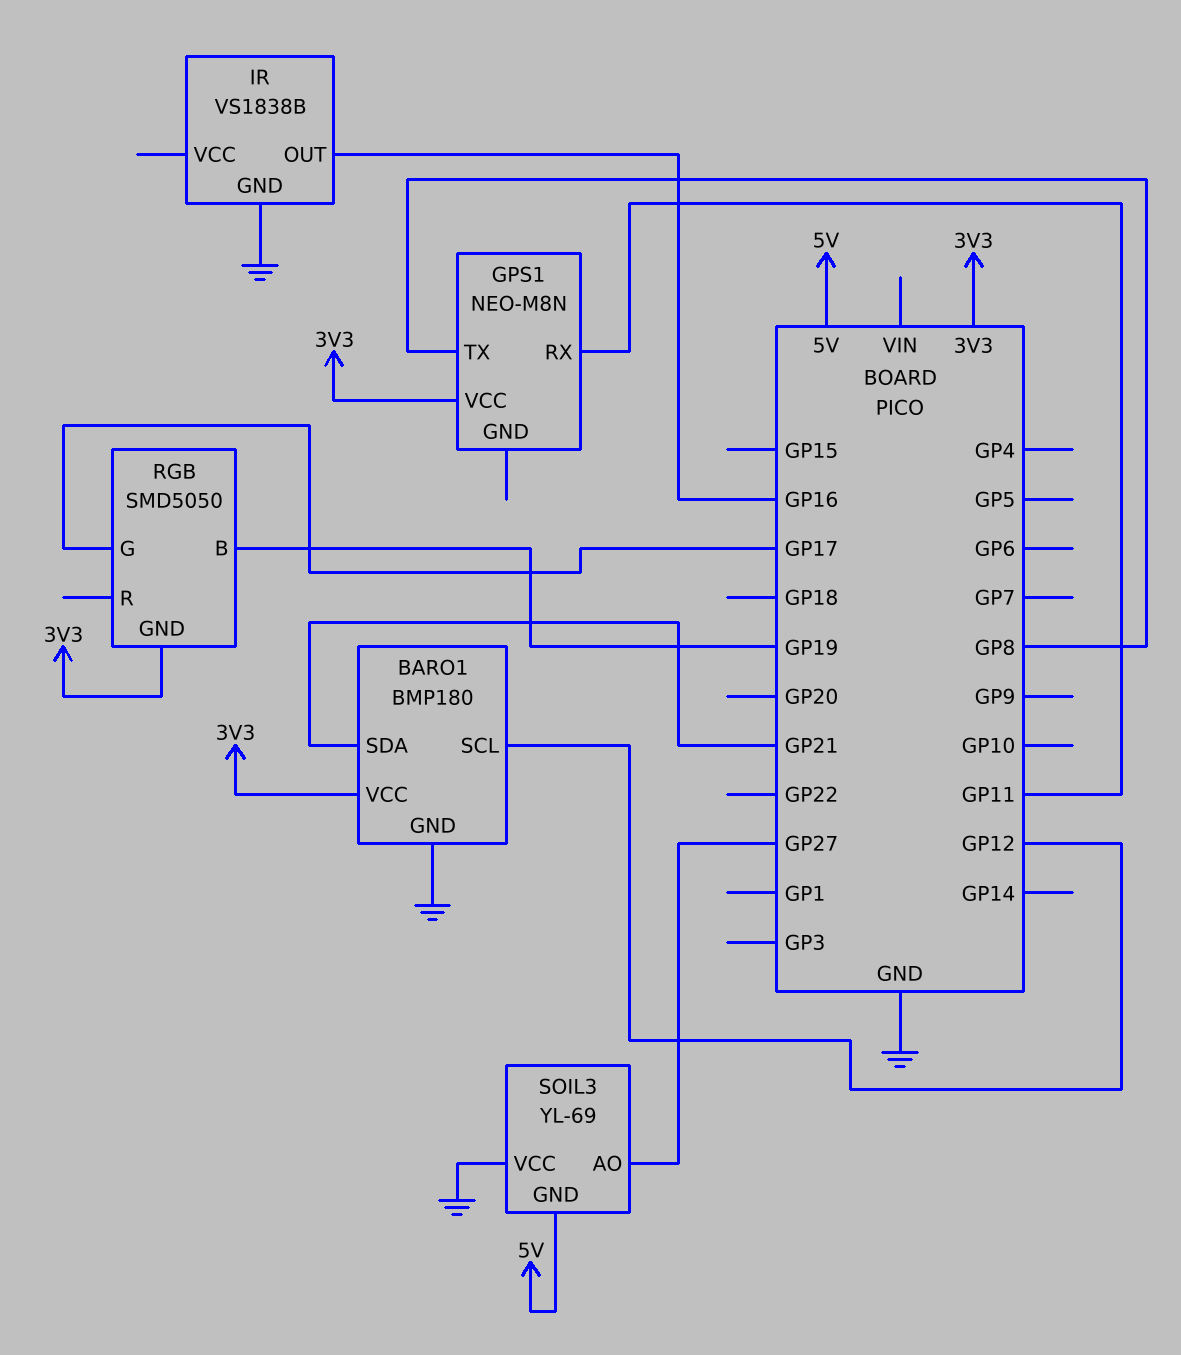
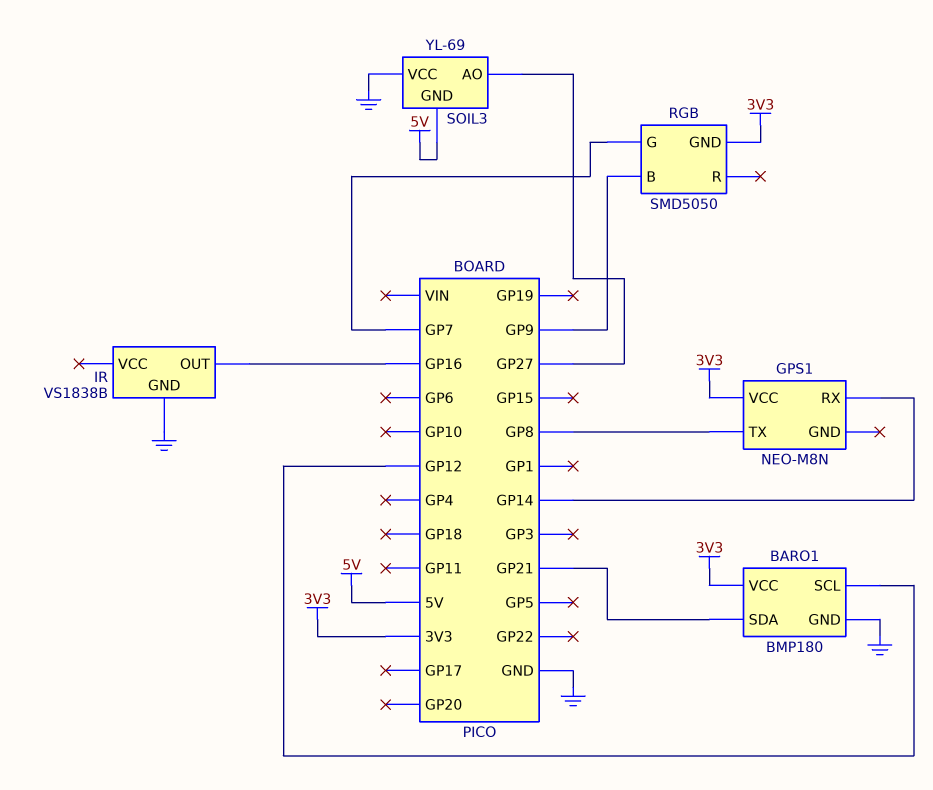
GPS1 pin RX: GP11 -> GP14
RGB pin B: GP19 -> GP9
RGB pin G: GP17 -> GP7

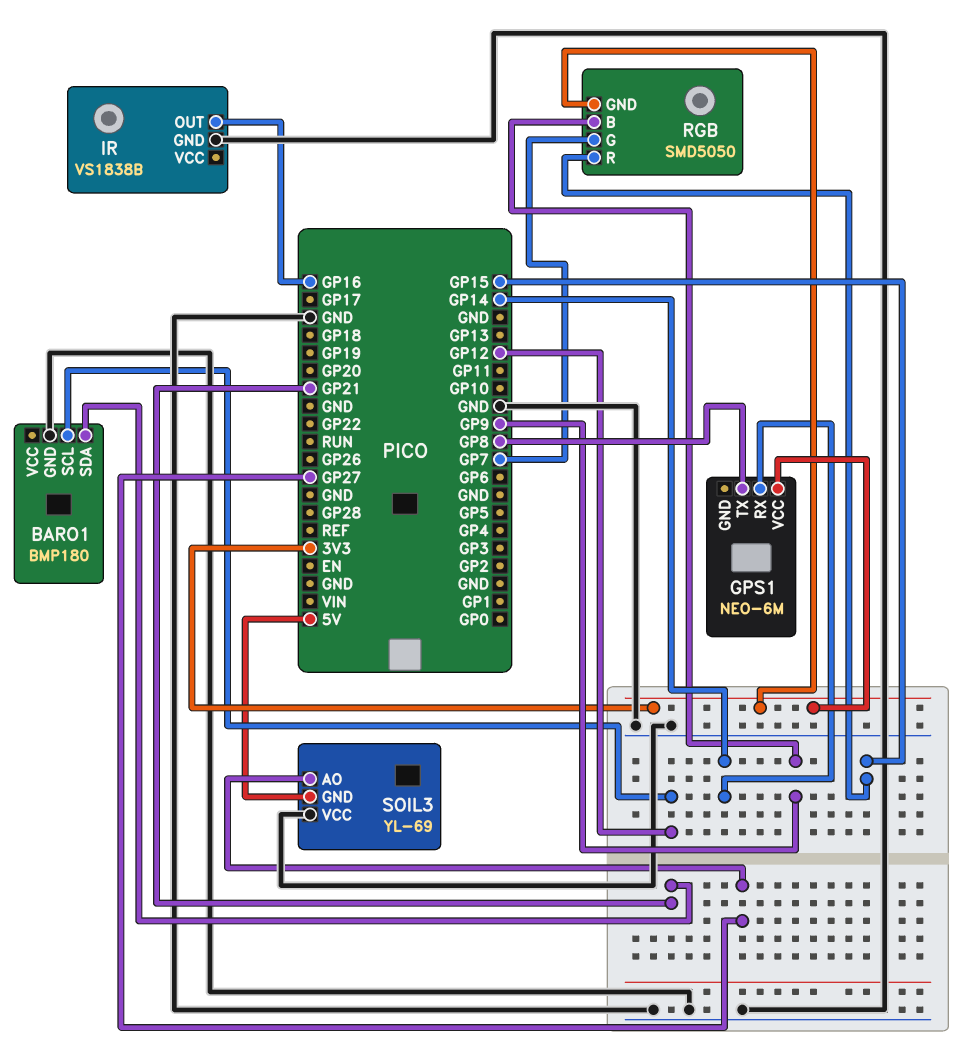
BARO1 pin VCC: 3V3 -> none
GPS1: NEO-M8N -> NEO-6M
RGB pin R: none -> GP15

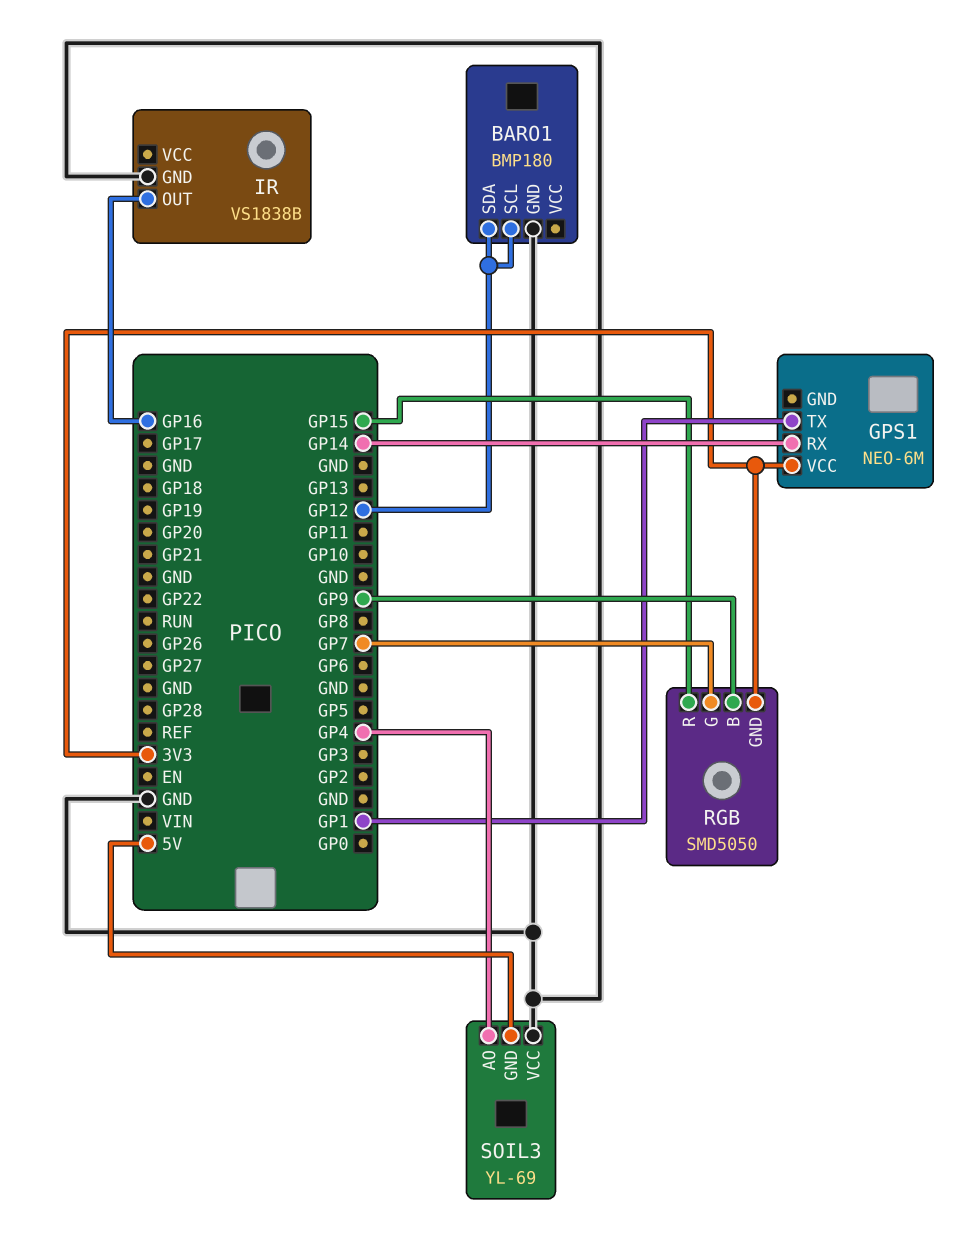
BARO1 pin SDA: GP21 -> GP12
GPS1 pin TX: GP8 -> GP1
SOIL3 pin AO: GP27 -> GP4

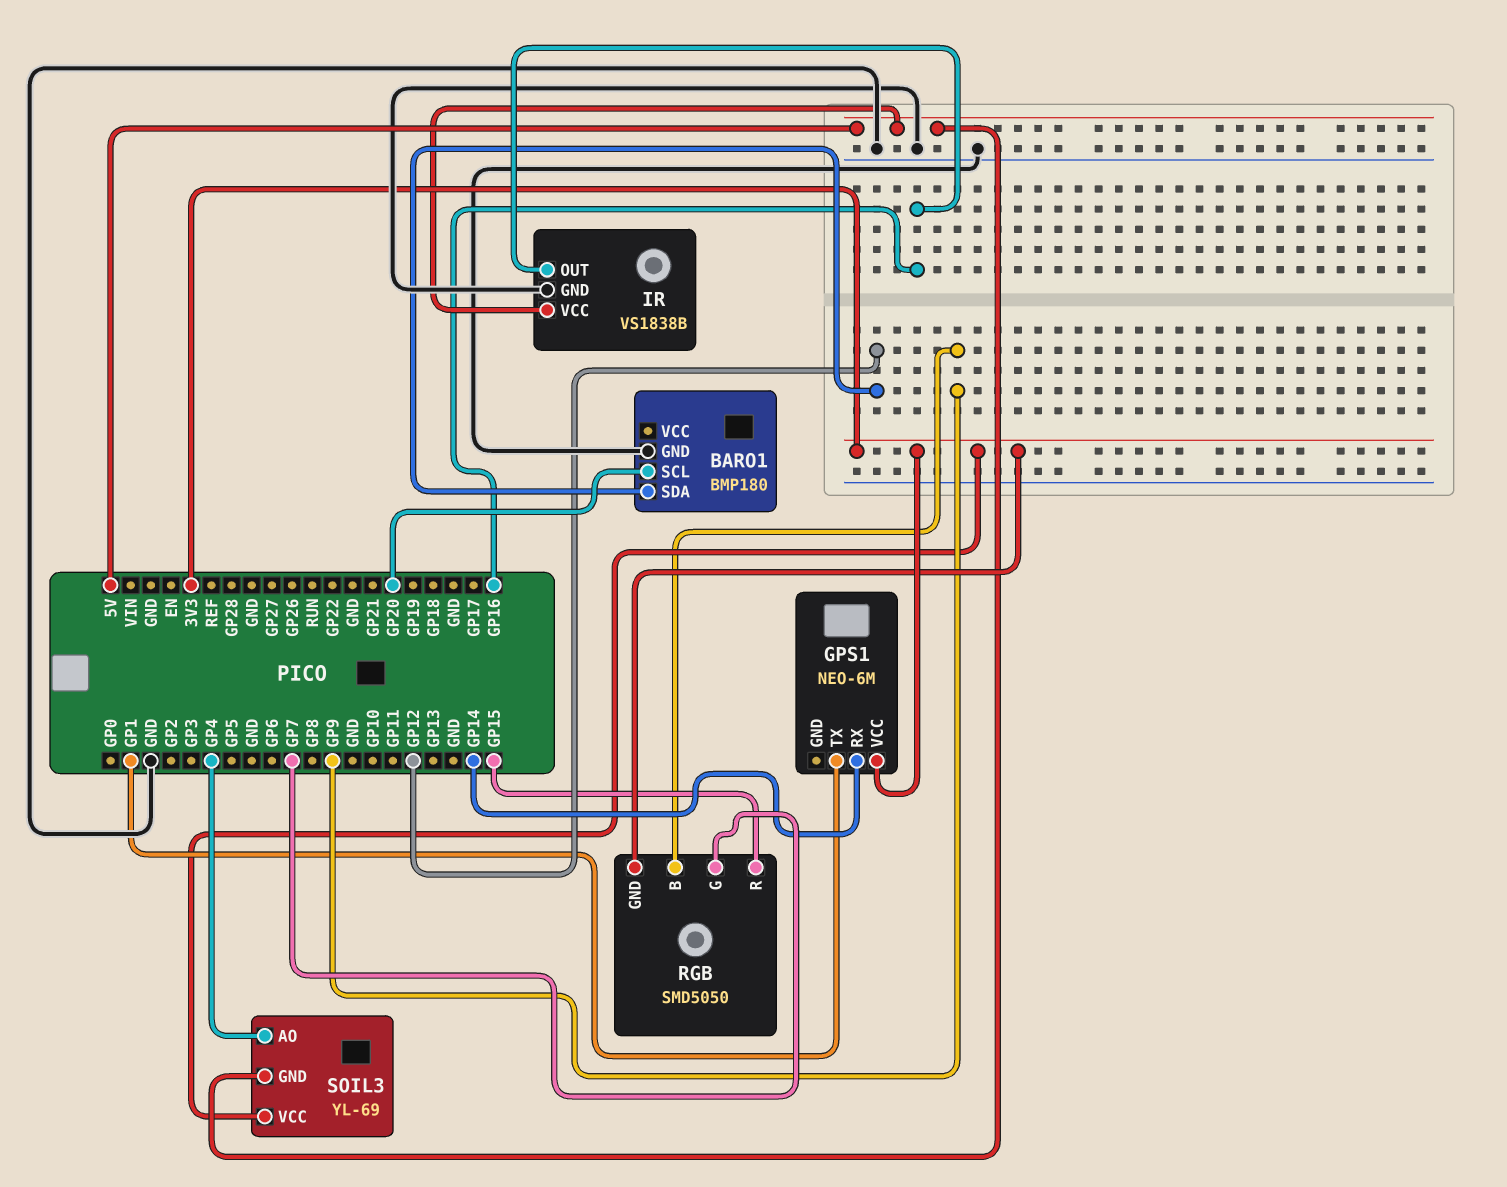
BARO1 pin SCL: GP12 -> GP20
IR pin VCC: none -> 5V
SOIL3 pin VCC: GND -> 3V3

